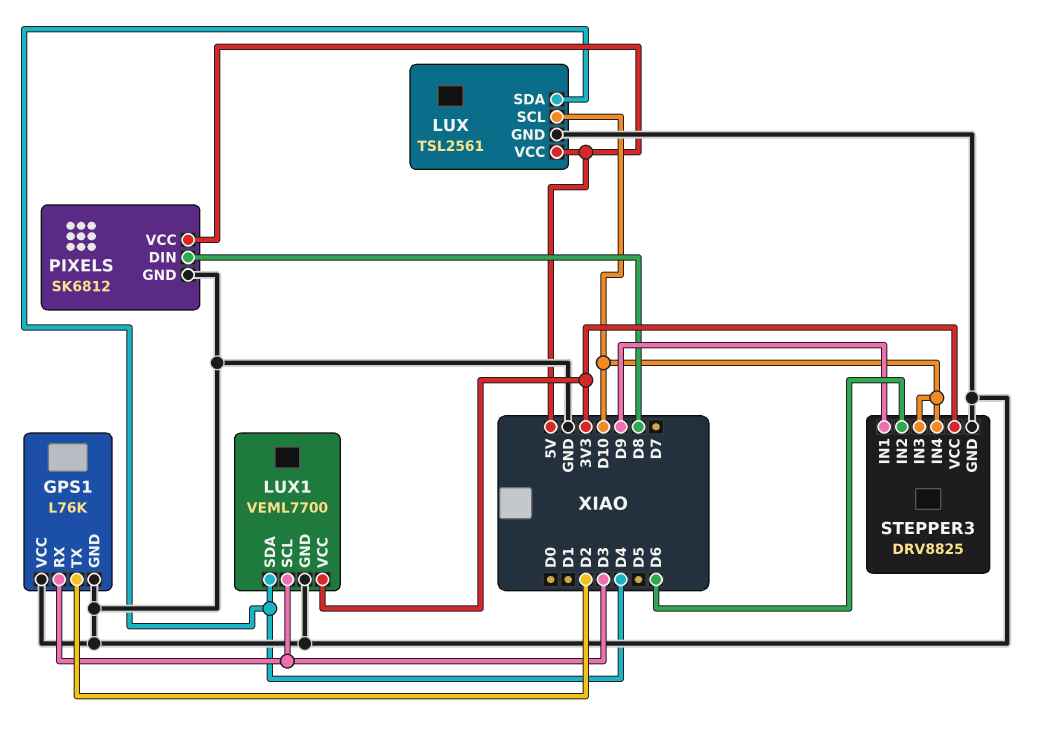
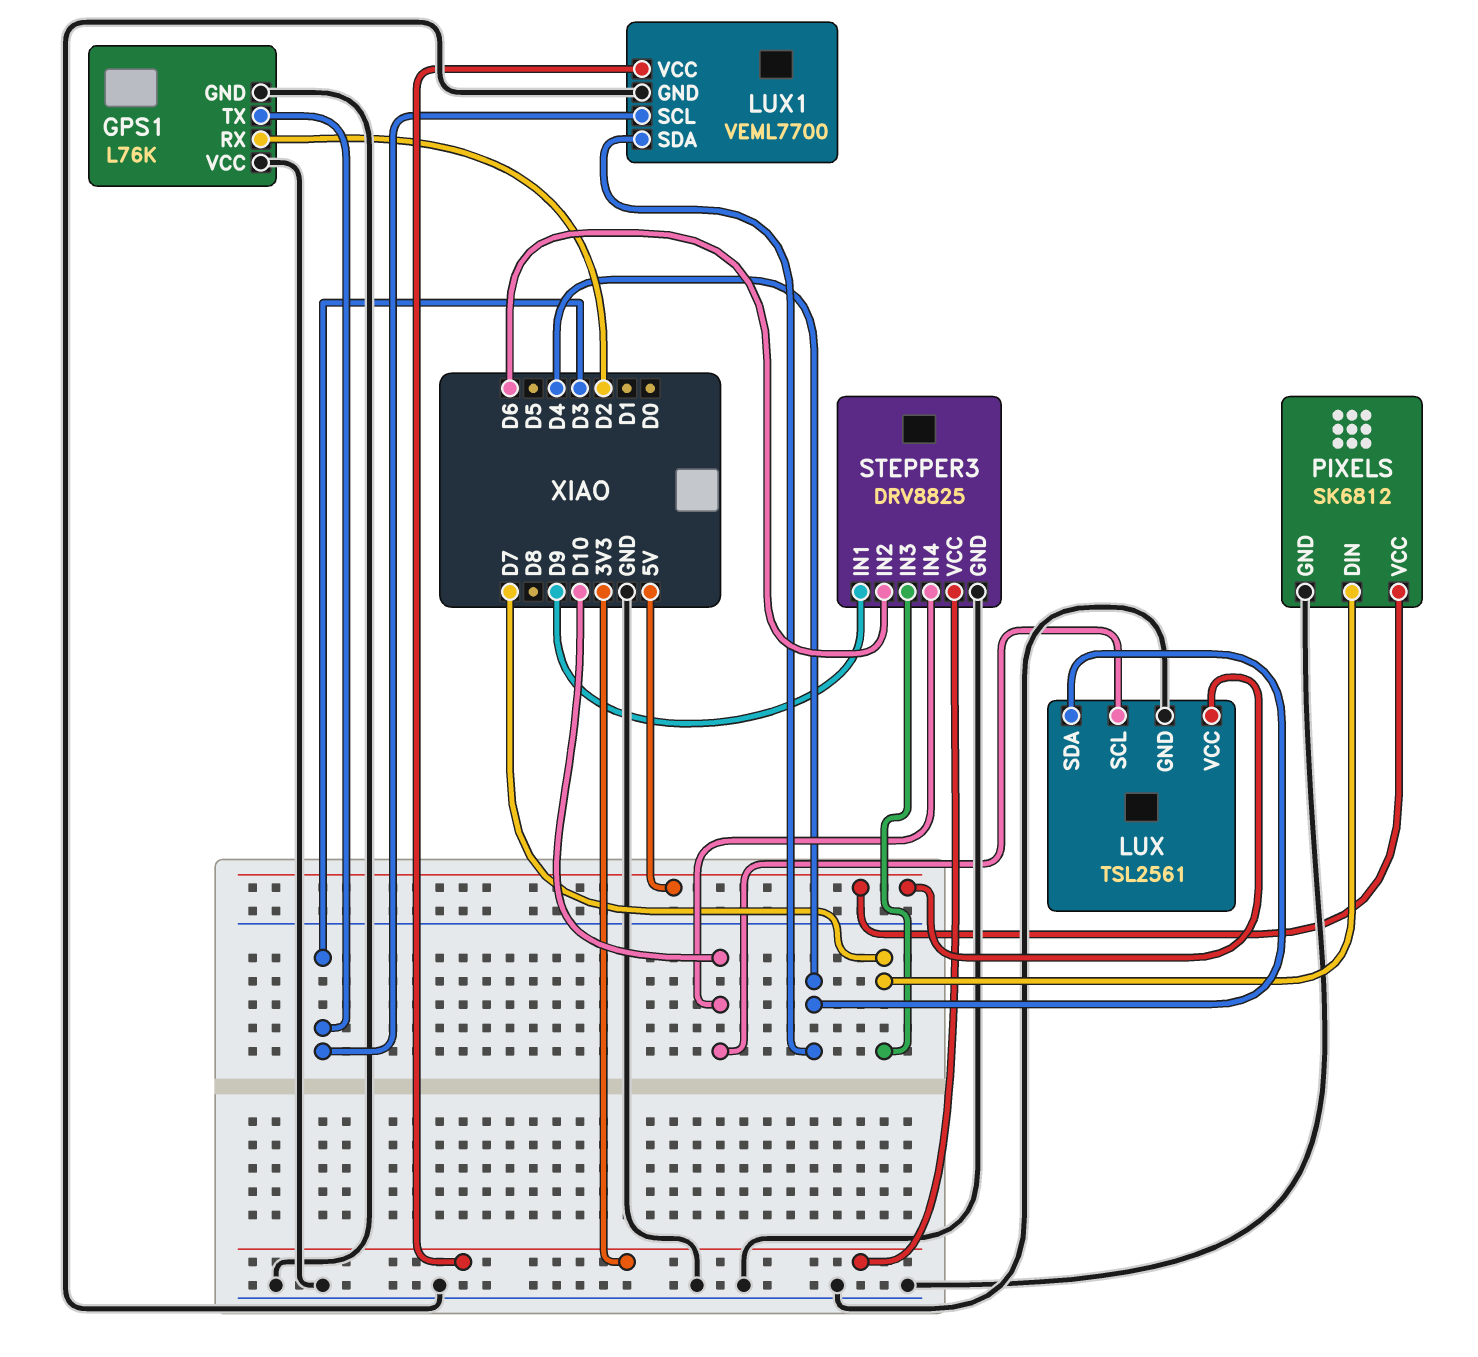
GPS1 pin RX: D3 -> D2
GPS1 pin TX: D2 -> D3
PIXELS pin DIN: D8 -> D7
STEPPER3 pin IN3: D10 -> D7

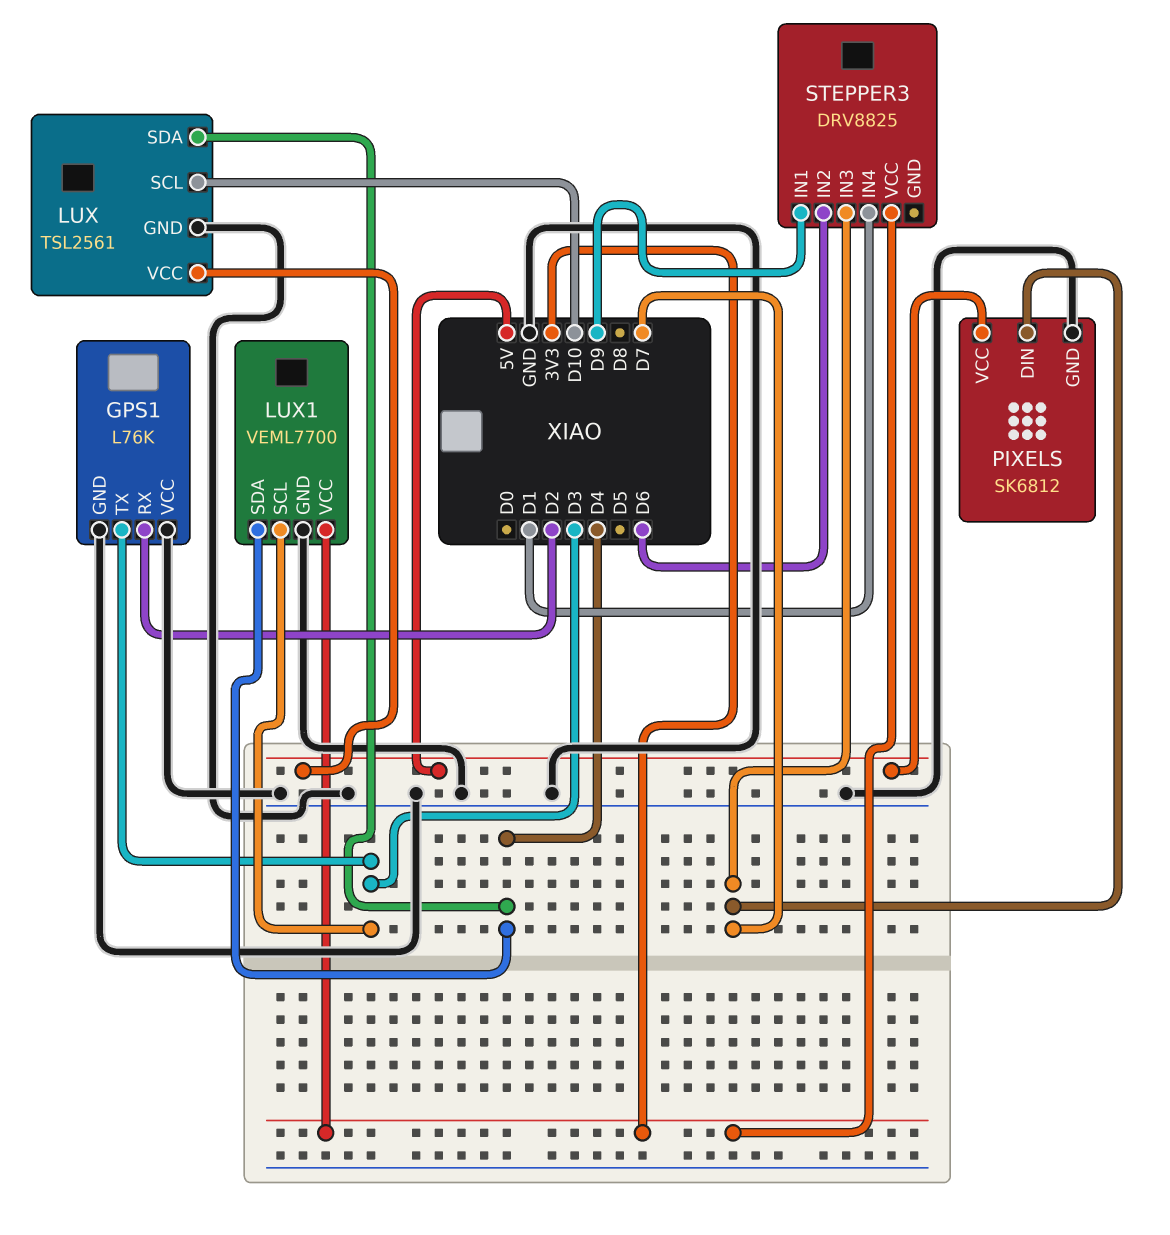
STEPPER3 pin GND: GND -> none
STEPPER3 pin IN4: D10 -> D1

